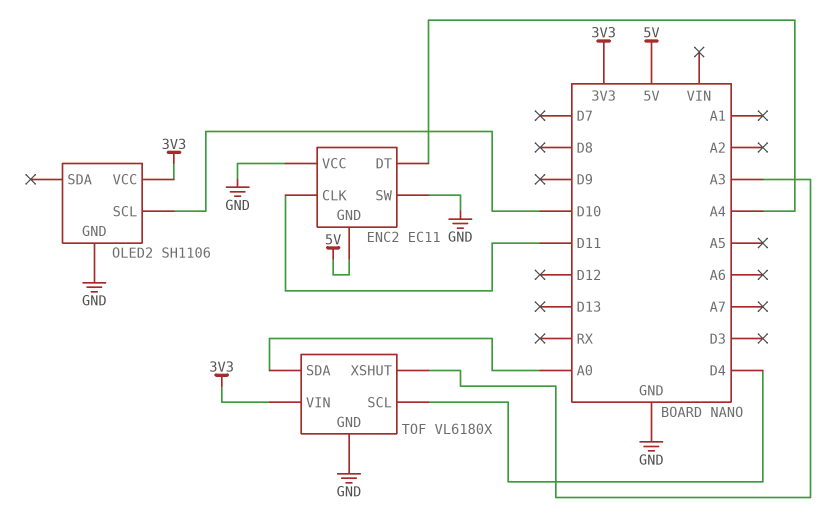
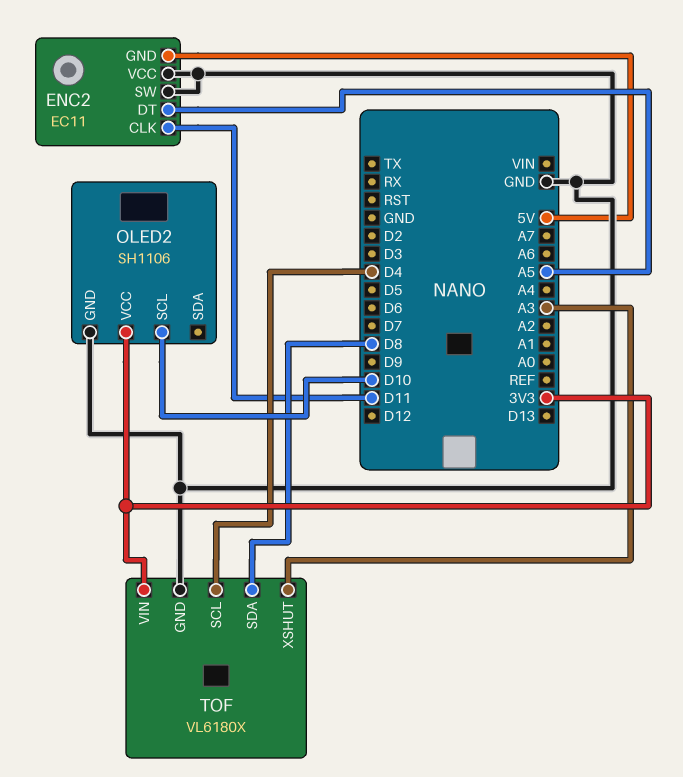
ENC2 pin DT: A4 -> A5
TOF pin SDA: A0 -> D8

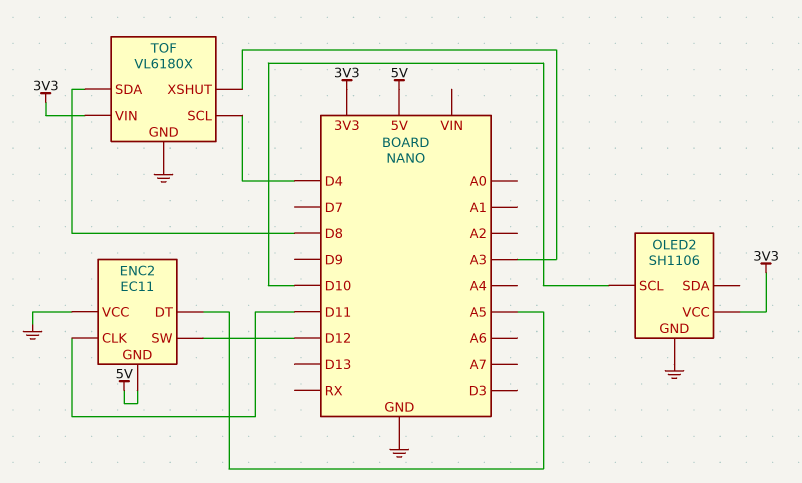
ENC2 pin SW: GND -> D12

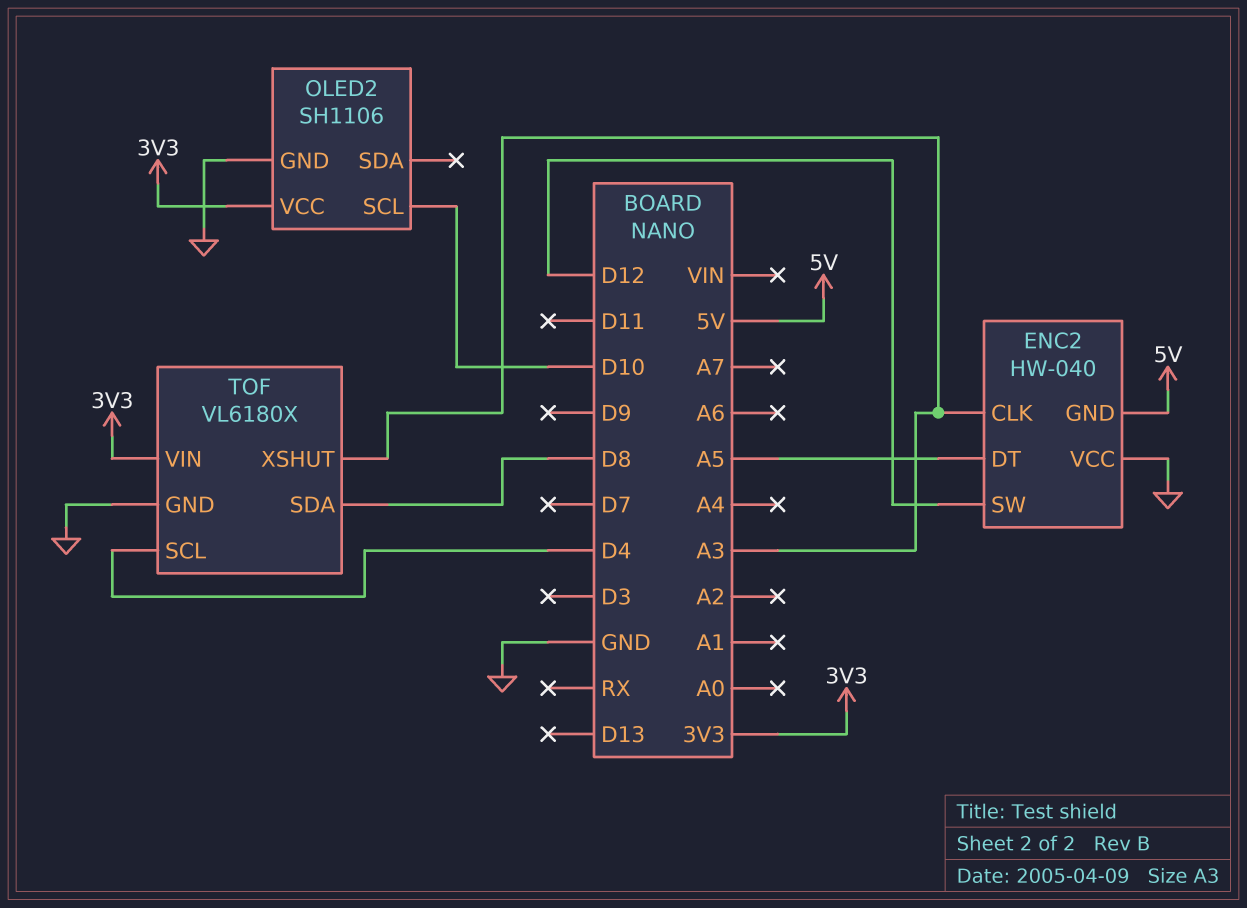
ENC2: EC11 -> HW-040
ENC2 pin CLK: D11 -> A3

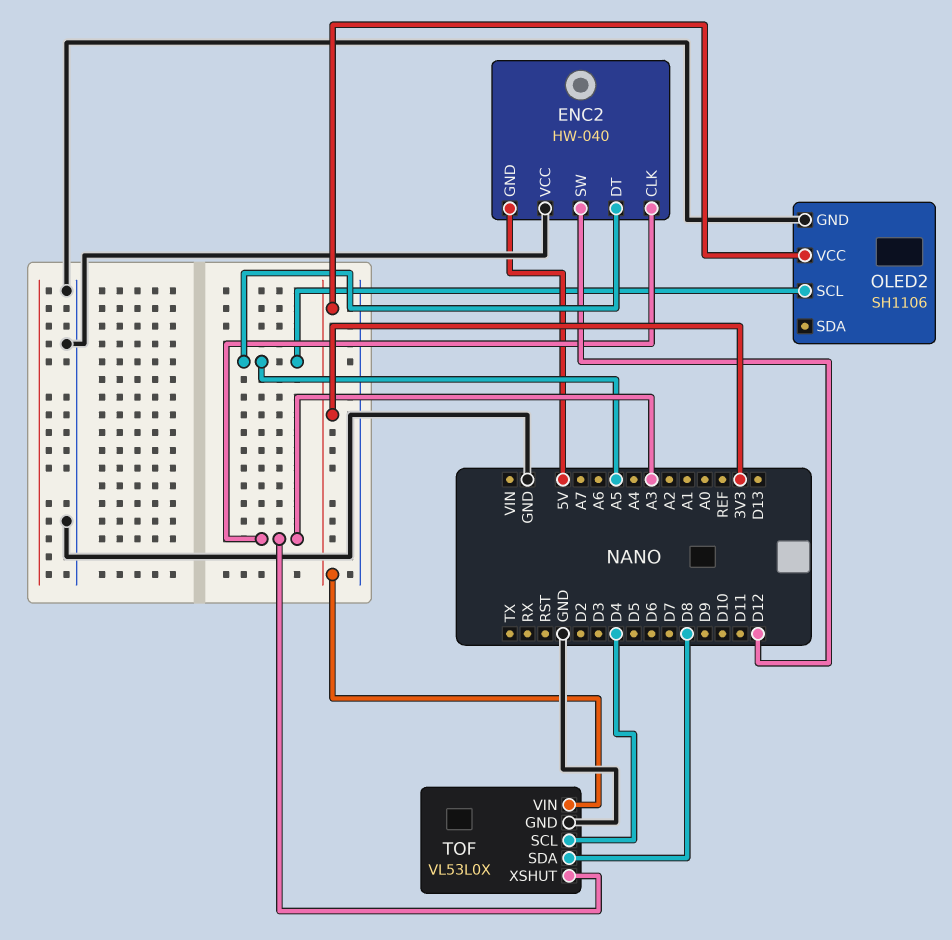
OLED2 pin SCL: D10 -> A5
TOF: VL6180X -> VL53L0X

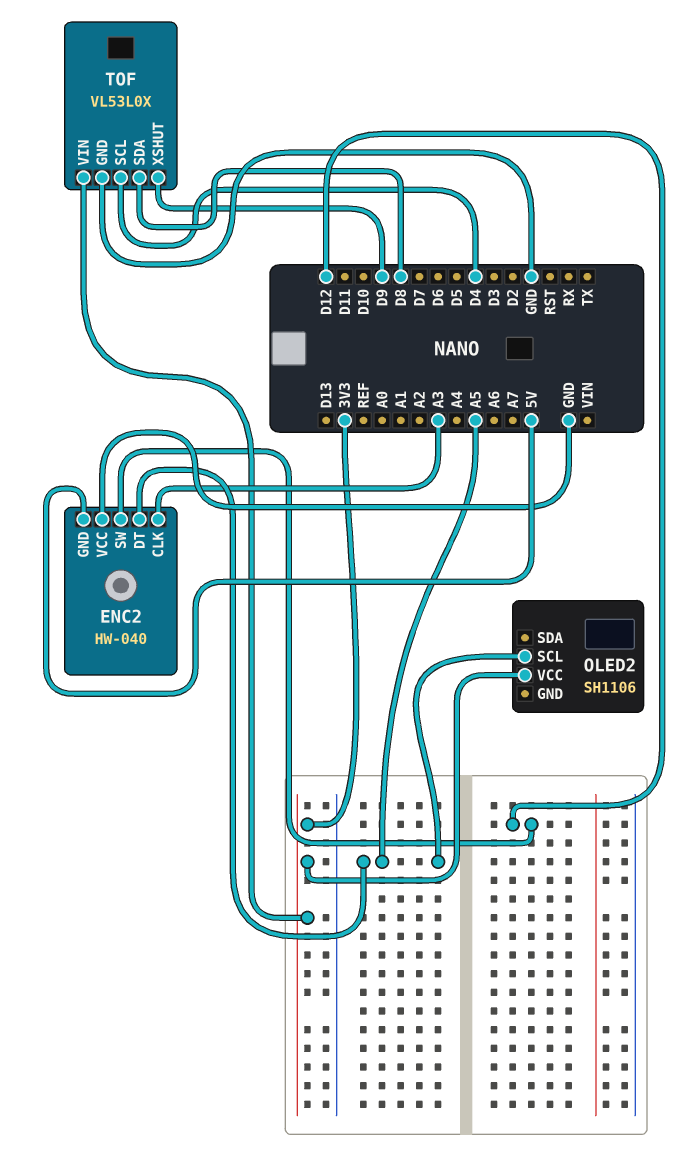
OLED2 pin GND: GND -> none
TOF pin XSHUT: A3 -> D9

